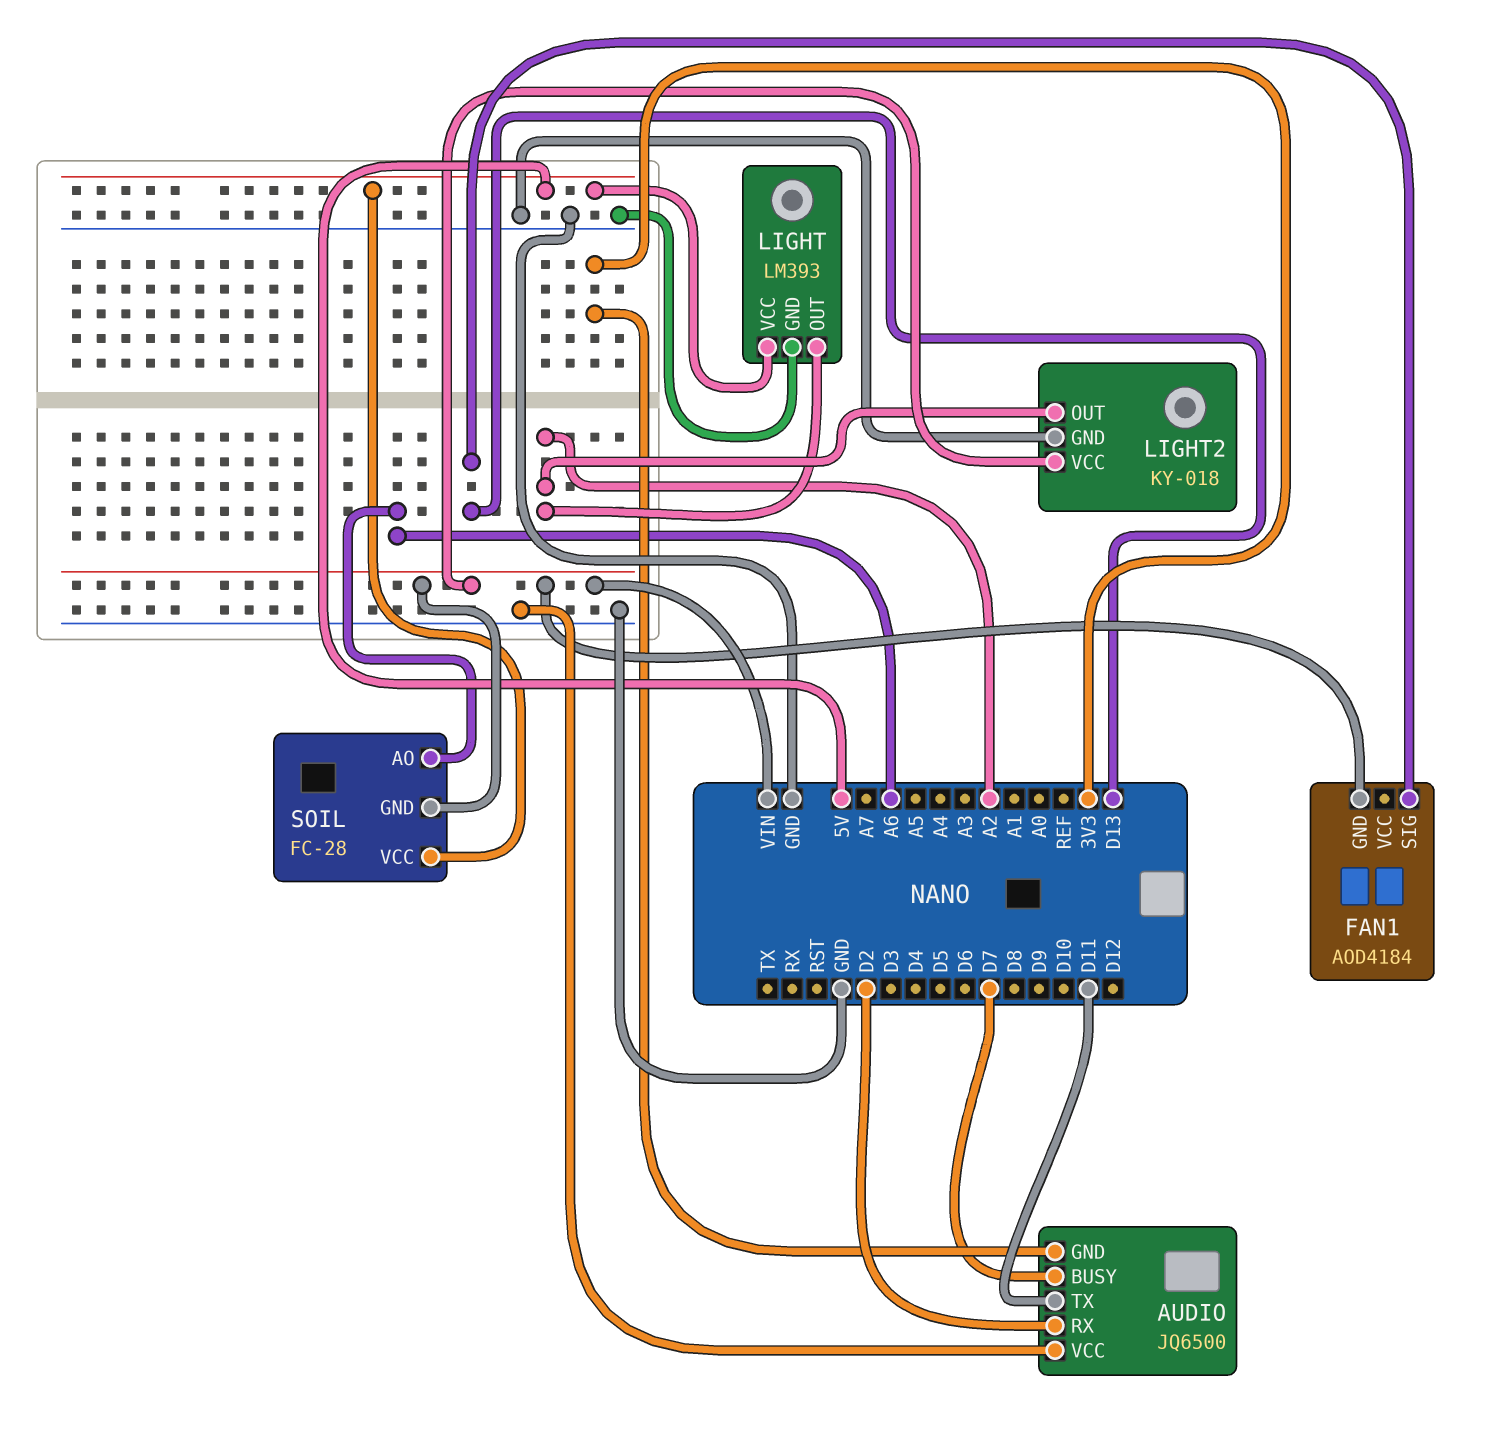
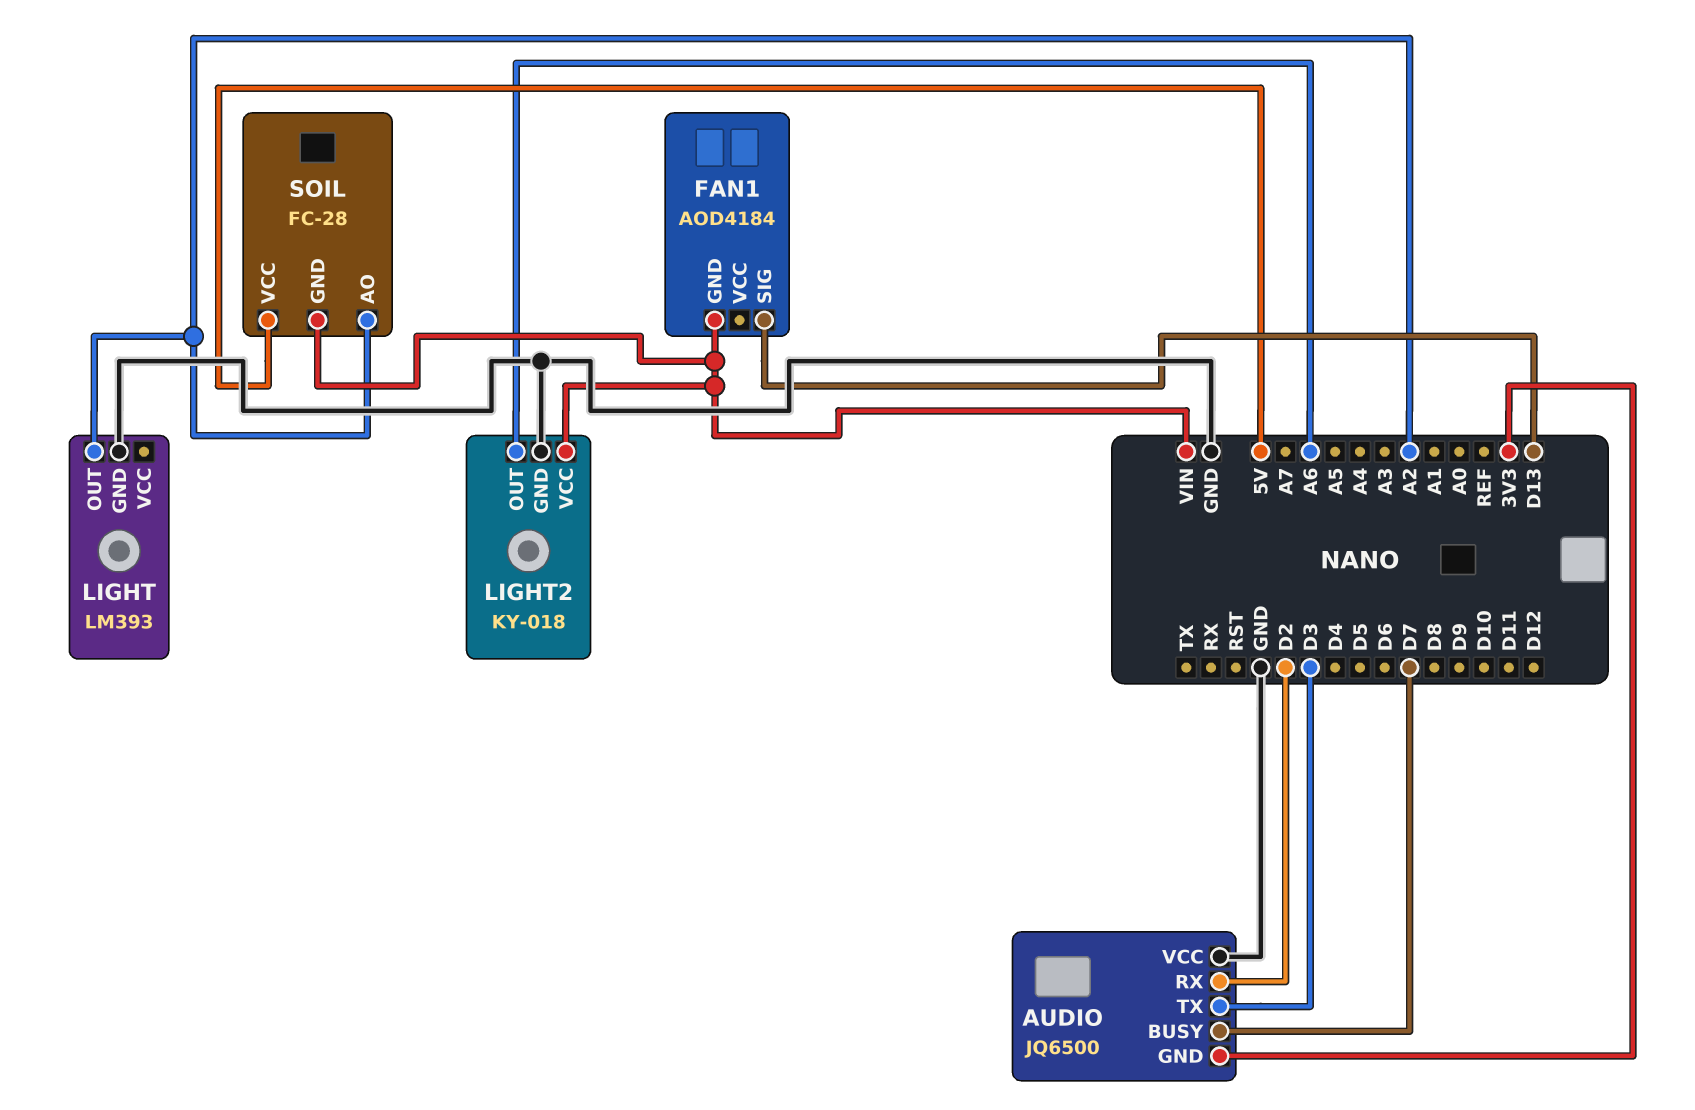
AUDIO pin TX: D11 -> D3
LIGHT pin VCC: 5V -> none
LIGHT2 pin OUT: A2 -> A6
SOIL pin AO: A6 -> A2

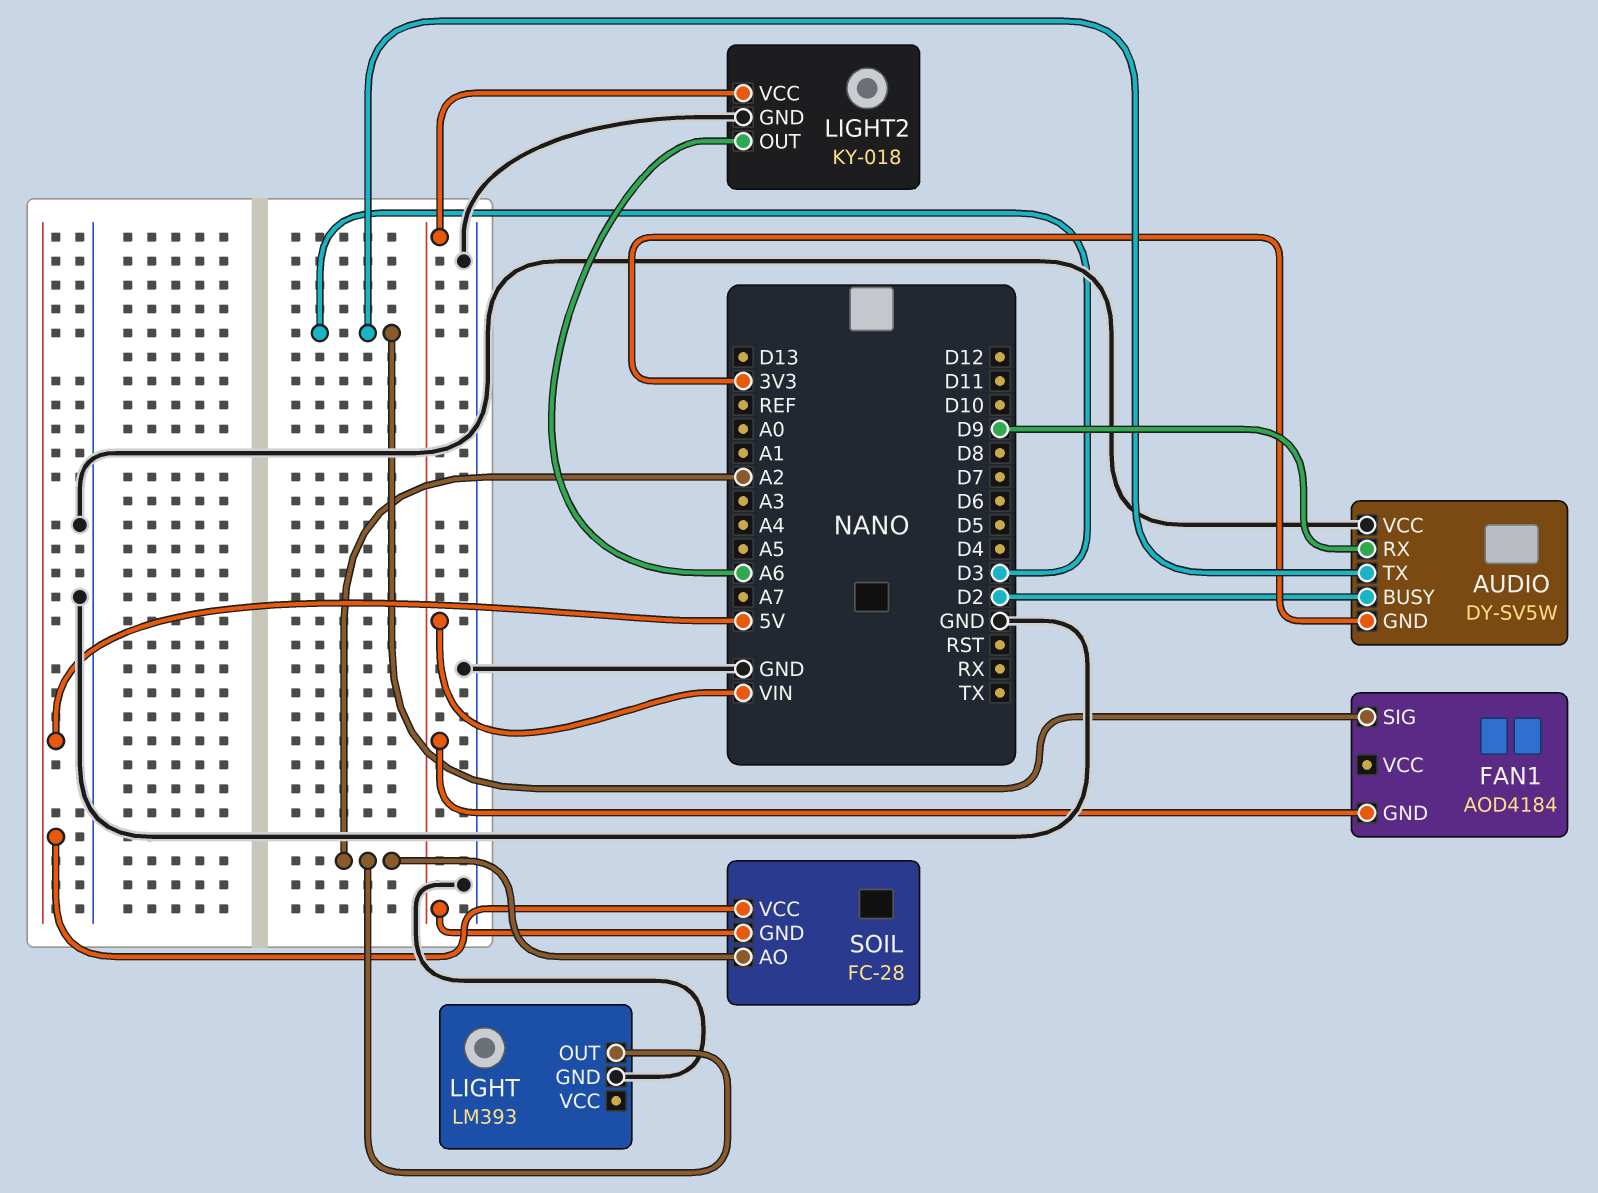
AUDIO: JQ6500 -> DY-SV5W
AUDIO pin BUSY: D7 -> D2
AUDIO pin RX: D2 -> D9
FAN1 pin SIG: D13 -> D3

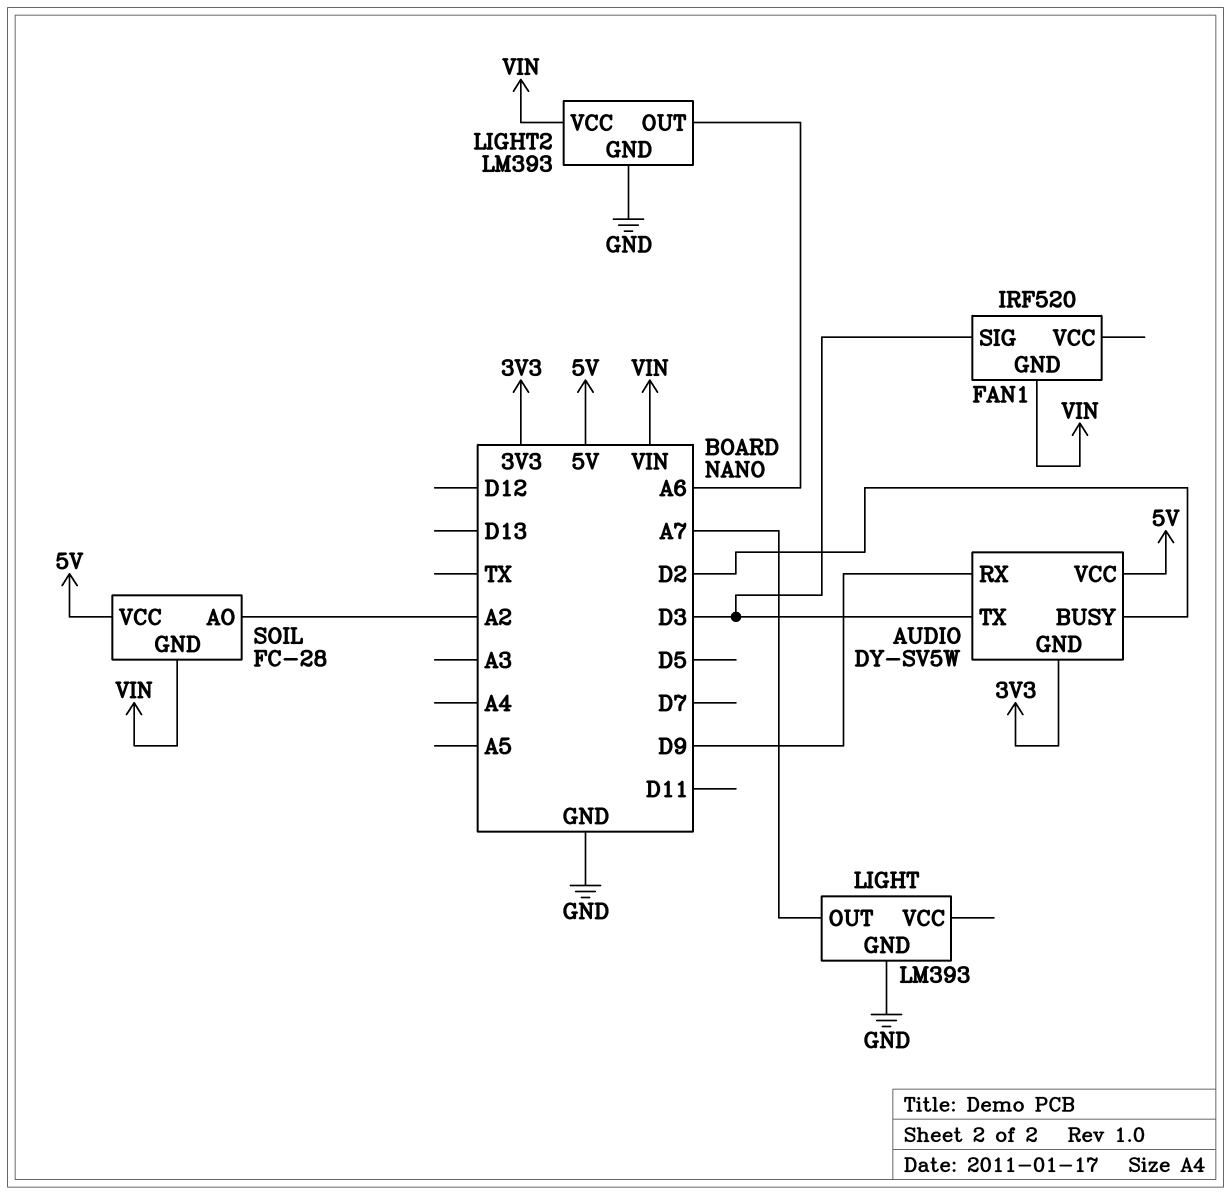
AUDIO pin VCC: GND -> 5V
FAN1: AOD4184 -> IRF520
LIGHT pin OUT: A2 -> A7
LIGHT2: KY-018 -> LM393

